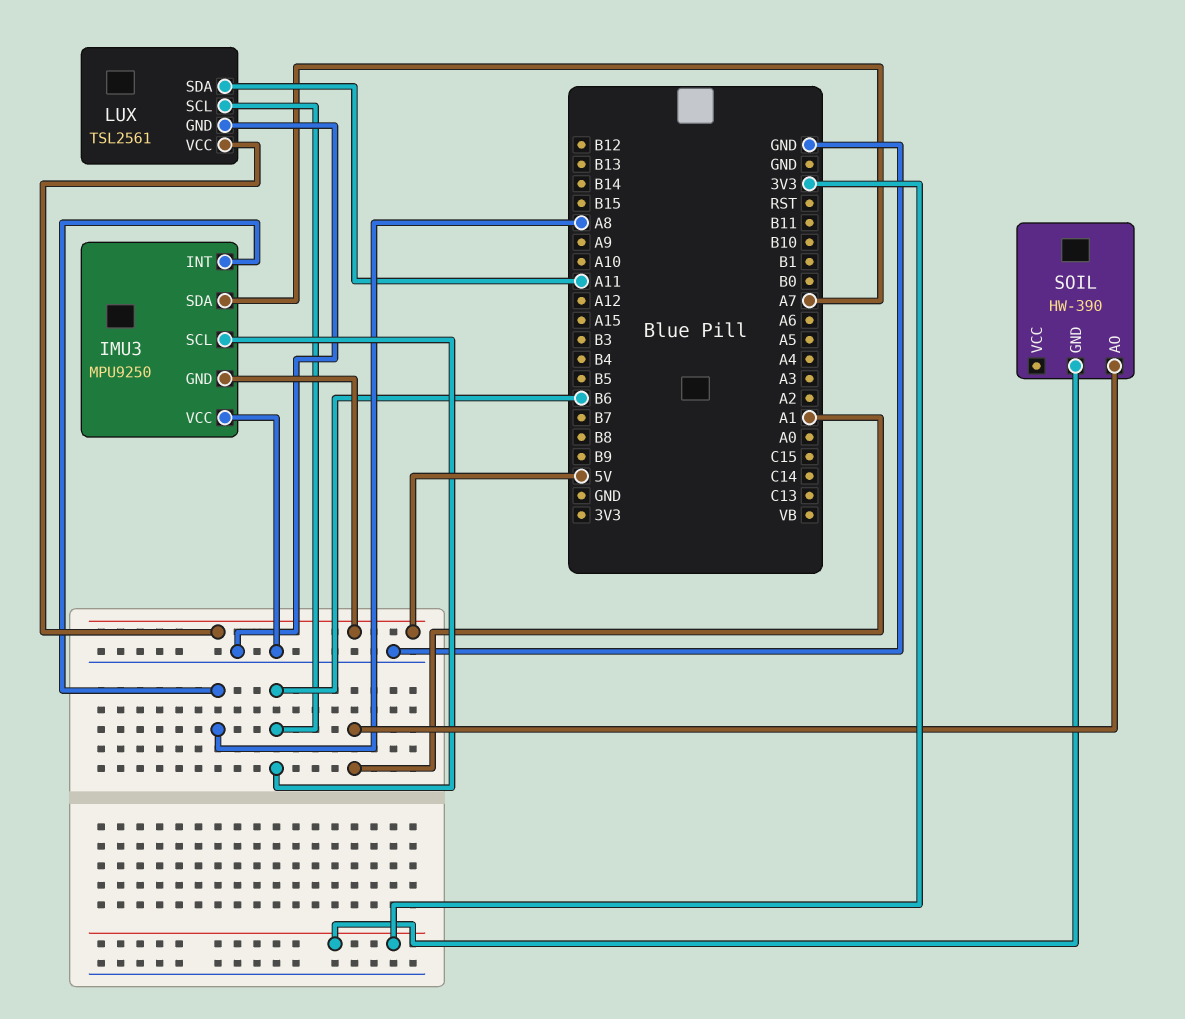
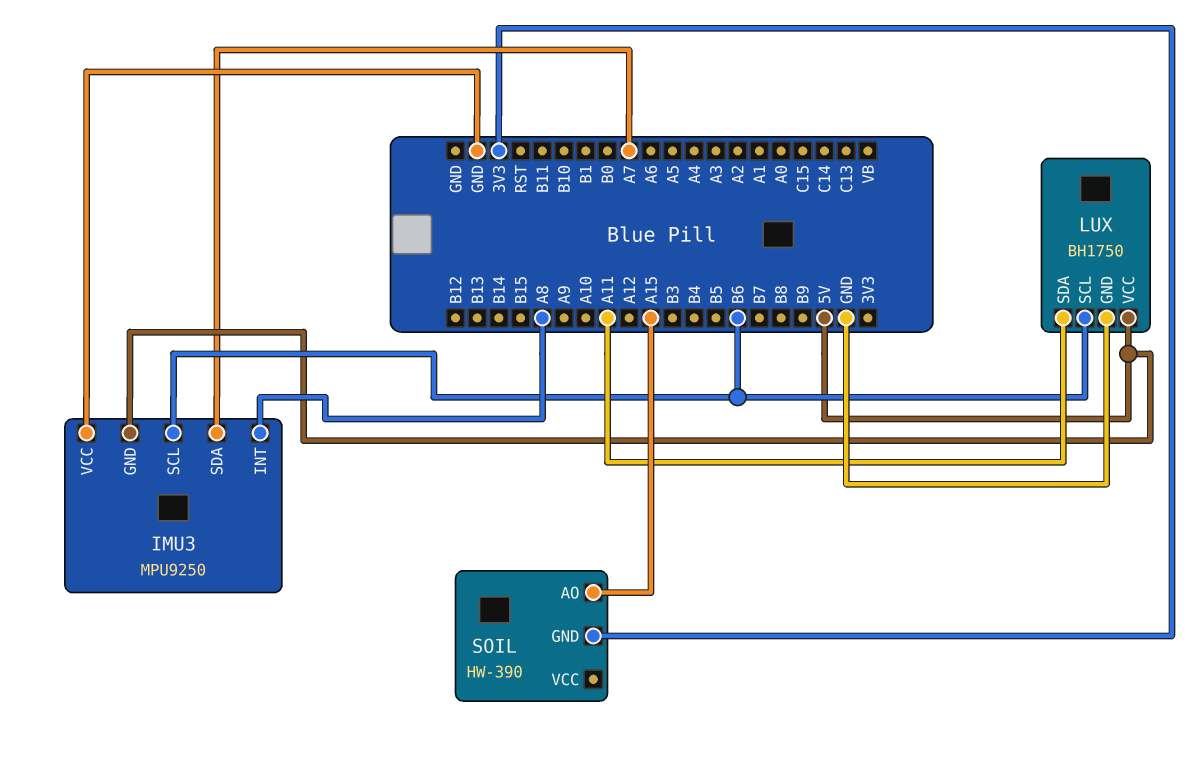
LUX: TSL2561 -> BH1750
SOIL pin AO: A1 -> A15

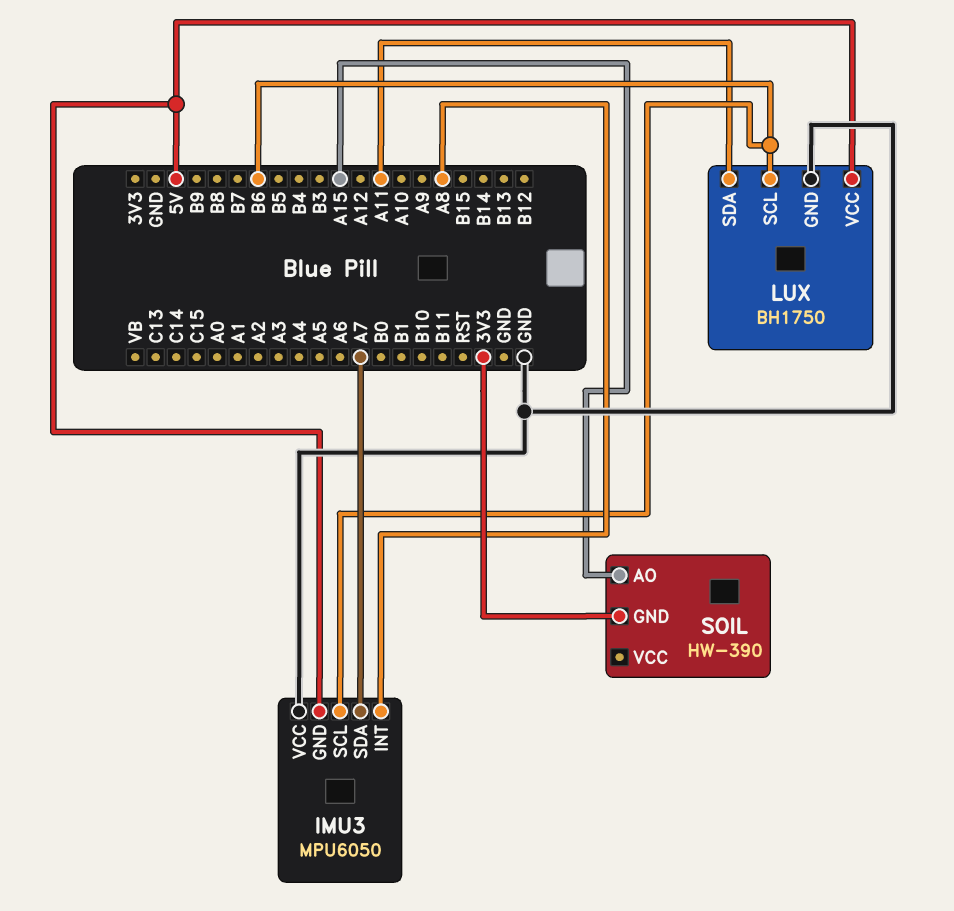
IMU3: MPU9250 -> MPU6050

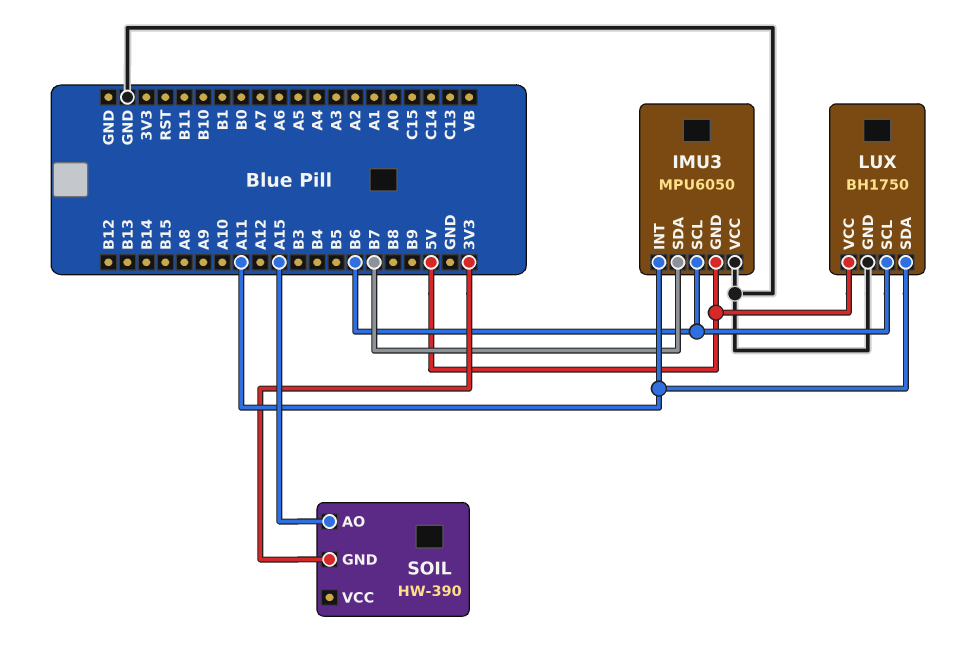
IMU3 pin INT: A8 -> A11
IMU3 pin SDA: A7 -> B7

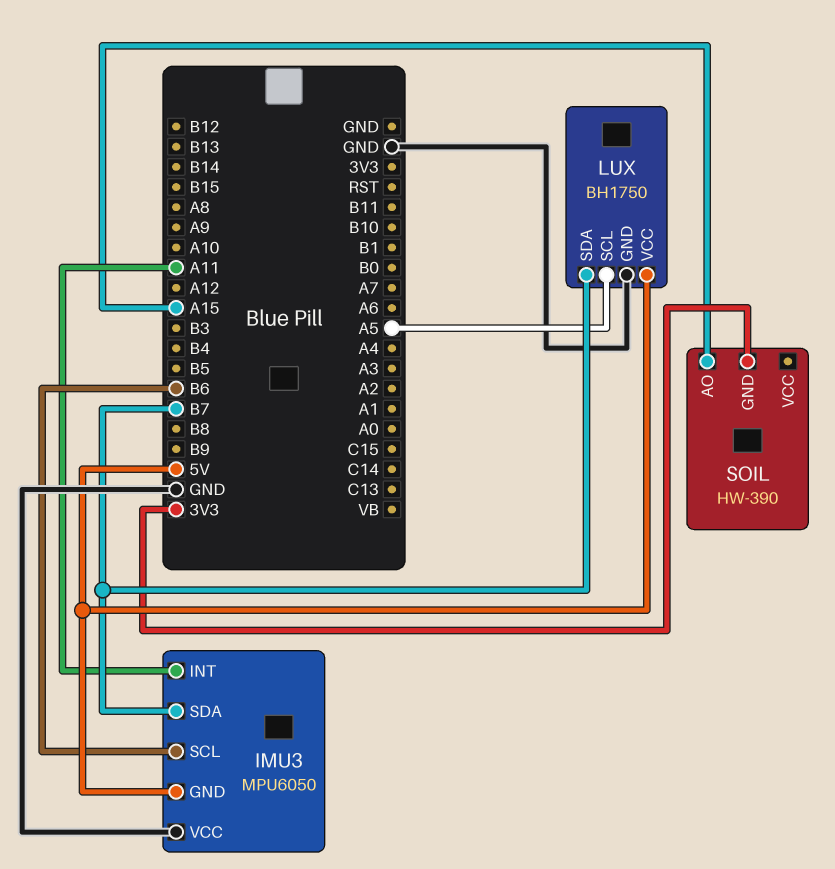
LUX pin SCL: B6 -> A5
LUX pin SDA: A11 -> B7

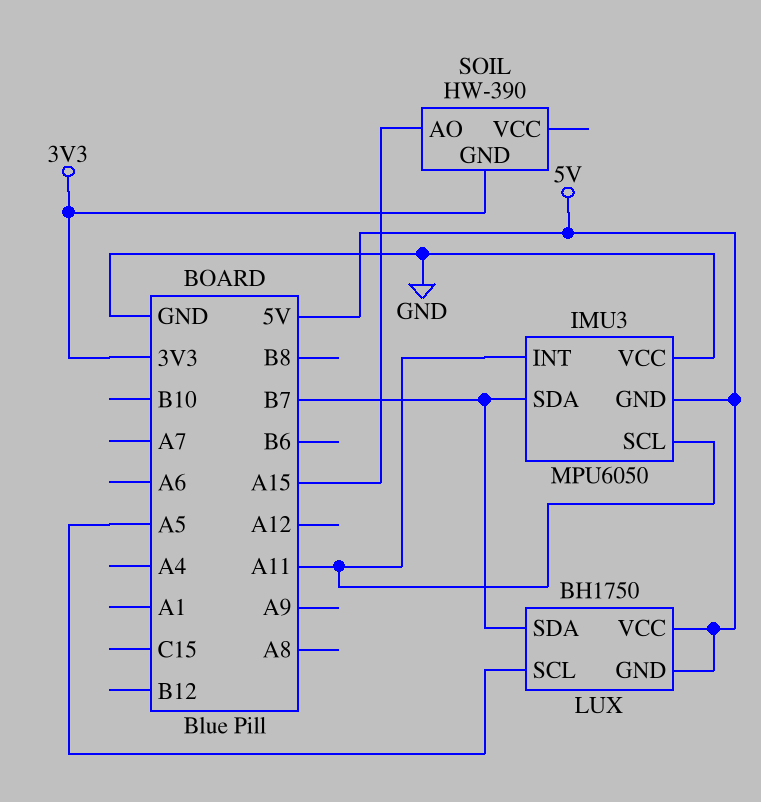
IMU3 pin SCL: B6 -> A11
LUX pin GND: GND -> 5V

